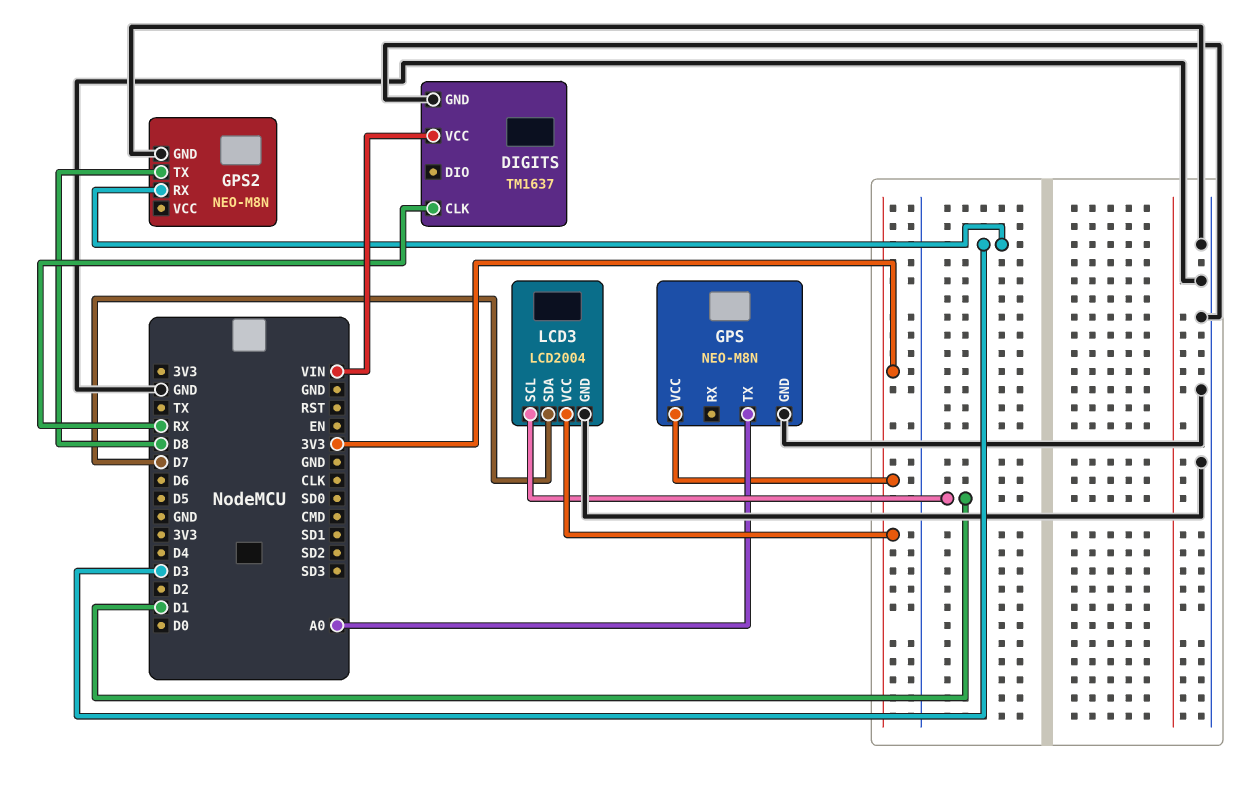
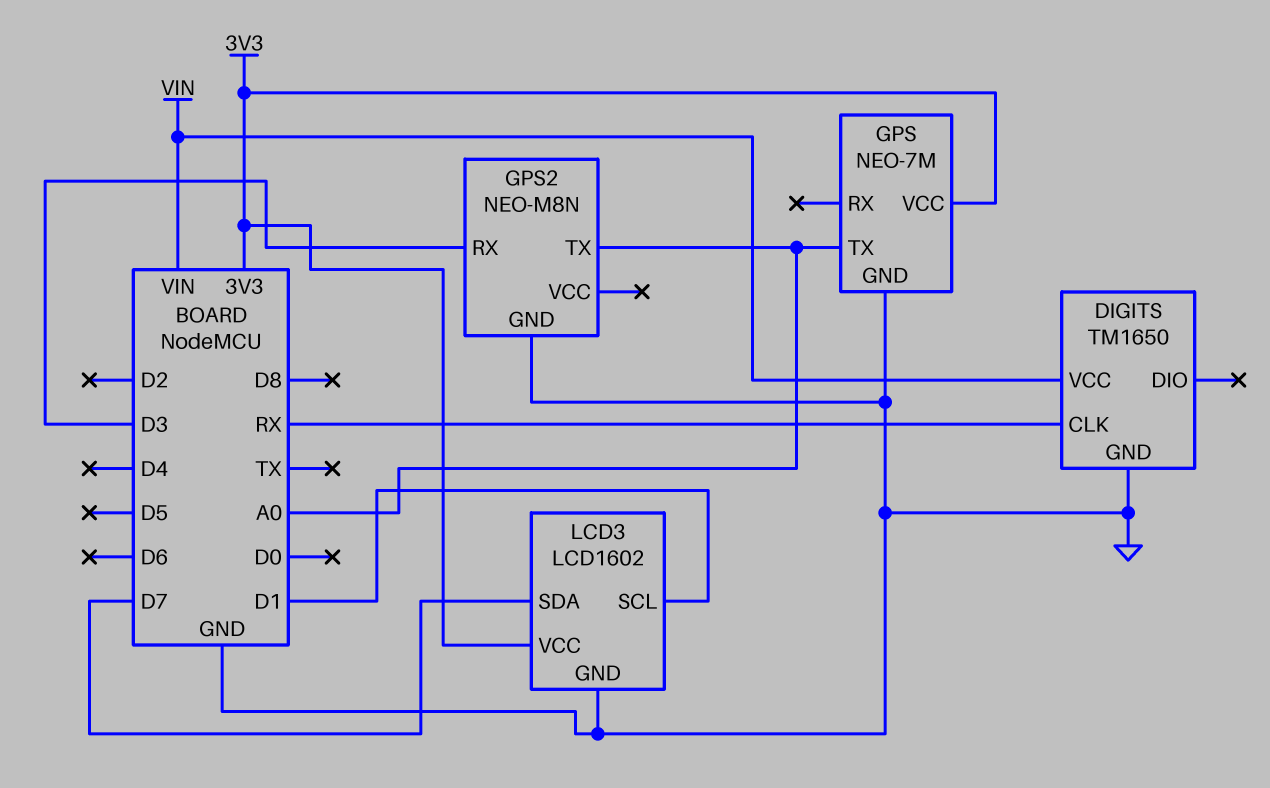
DIGITS: TM1637 -> TM1650
GPS: NEO-M8N -> NEO-7M
GPS2 pin TX: D8 -> A0
LCD3: LCD2004 -> LCD1602

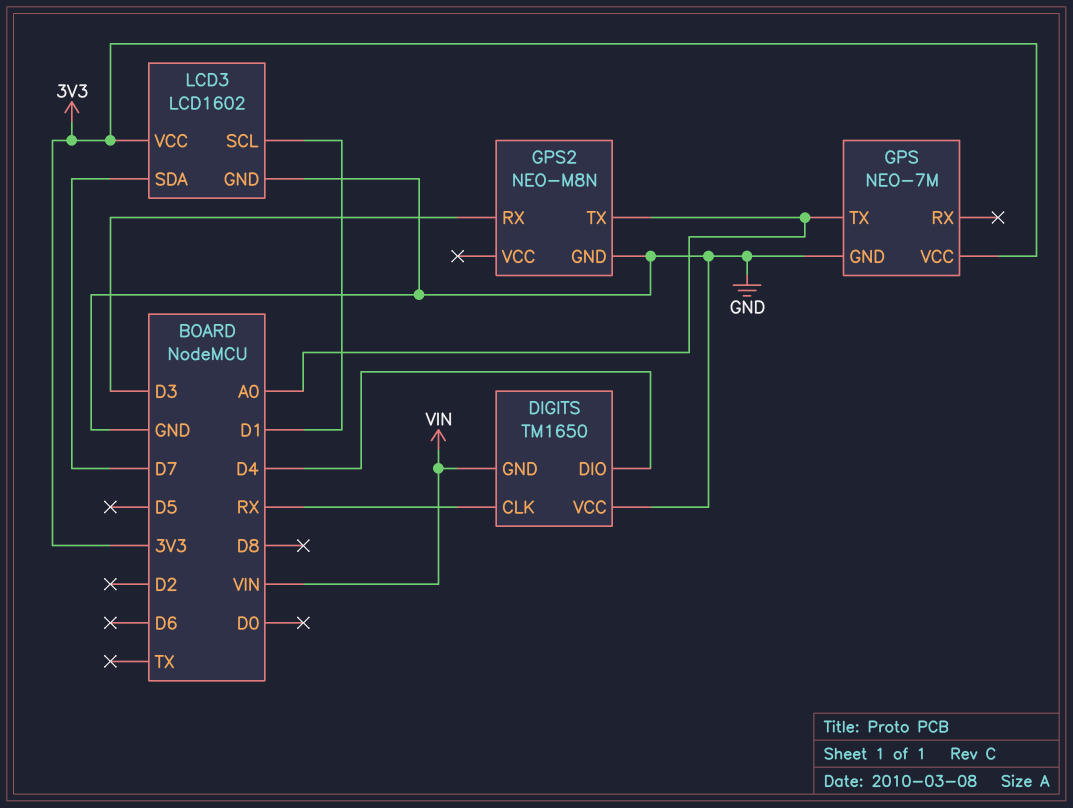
DIGITS pin DIO: none -> D4
DIGITS pin GND: GND -> VIN
DIGITS pin VCC: VIN -> GND

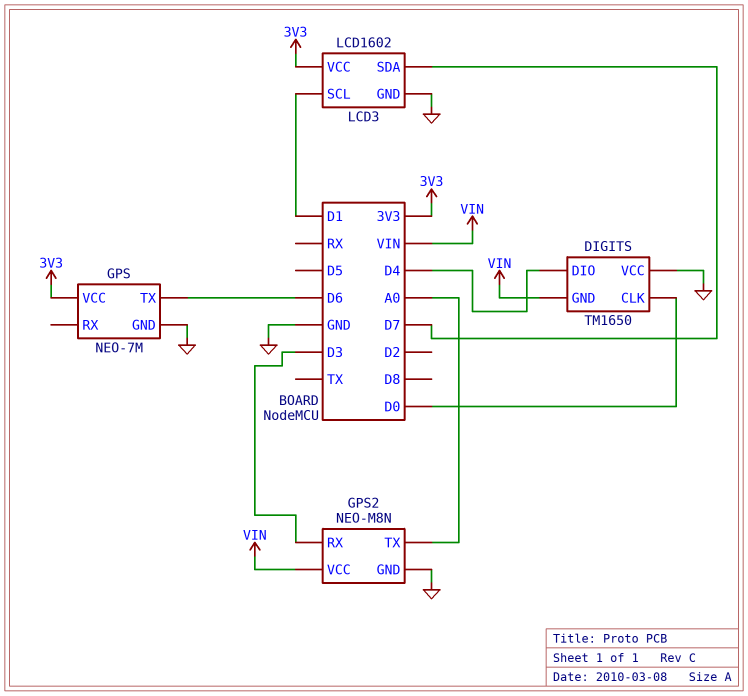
DIGITS pin CLK: RX -> D0
GPS pin TX: A0 -> D6
GPS2 pin VCC: none -> VIN

